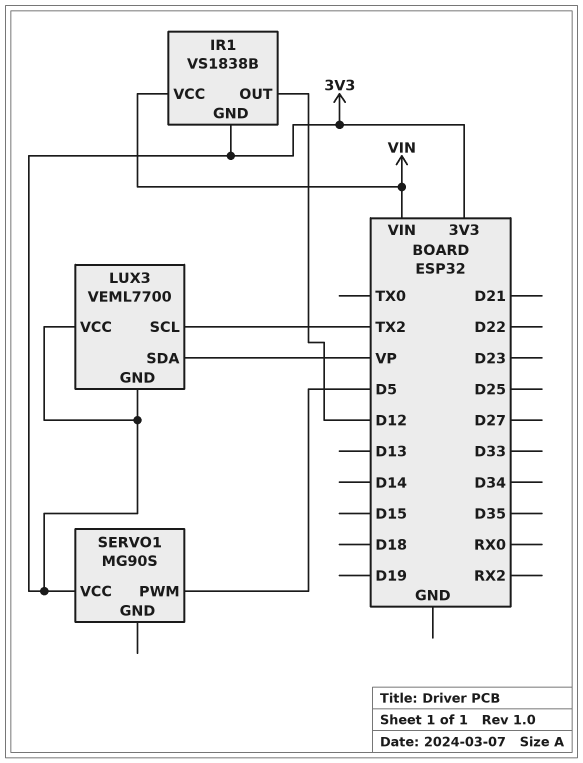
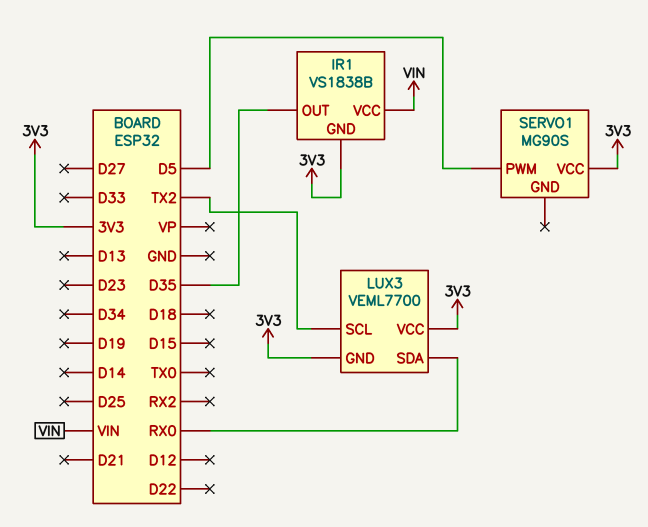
IR1 pin OUT: D12 -> D35
LUX3 pin SDA: VP -> RX0

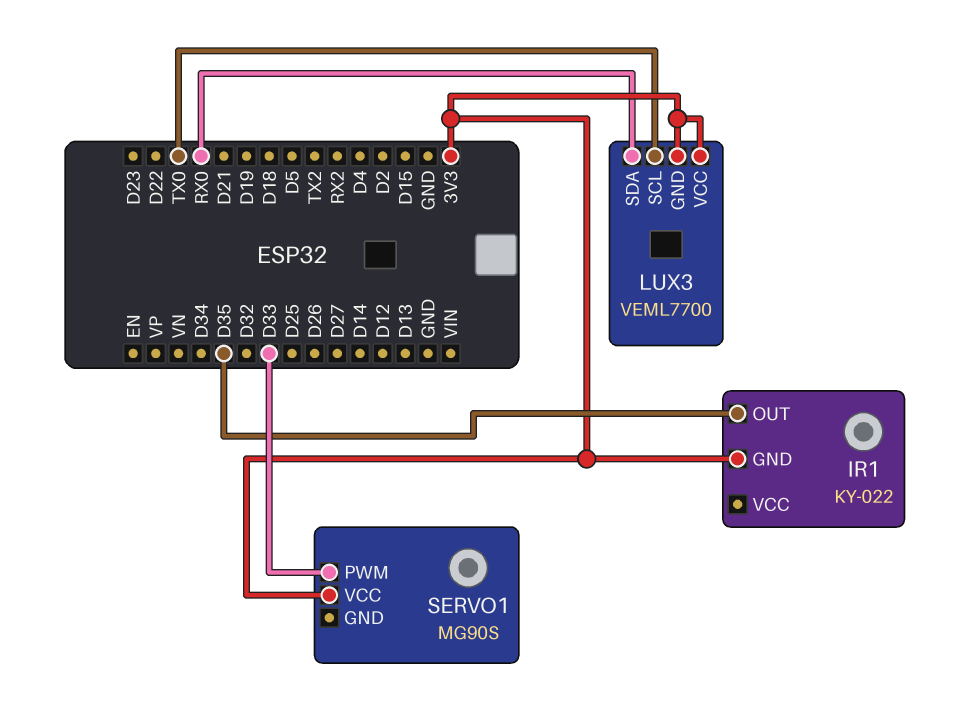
IR1: VS1838B -> KY-022
IR1 pin VCC: VIN -> none
LUX3 pin SCL: TX2 -> TX0
SERVO1 pin PWM: D5 -> D33

